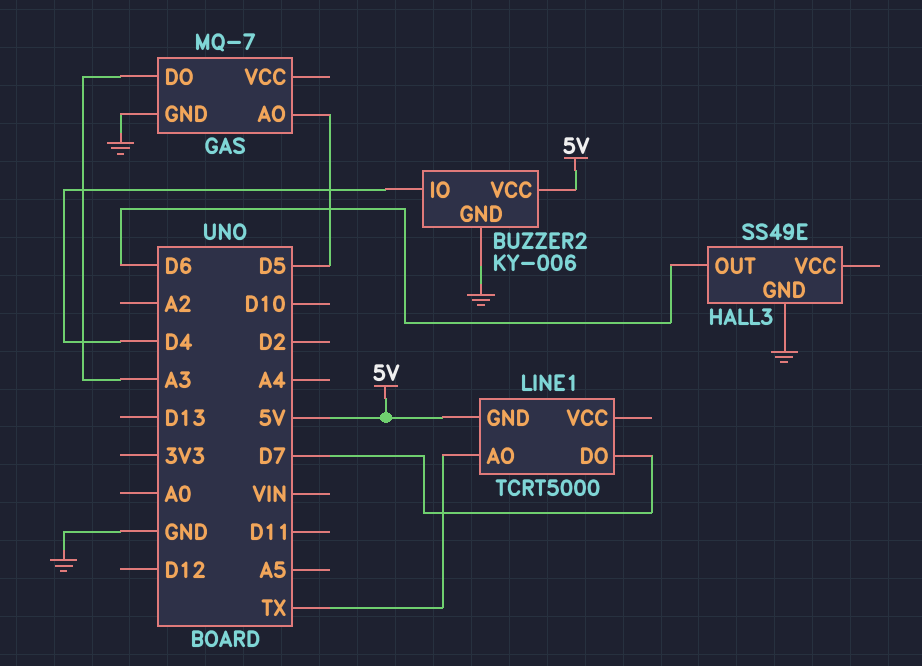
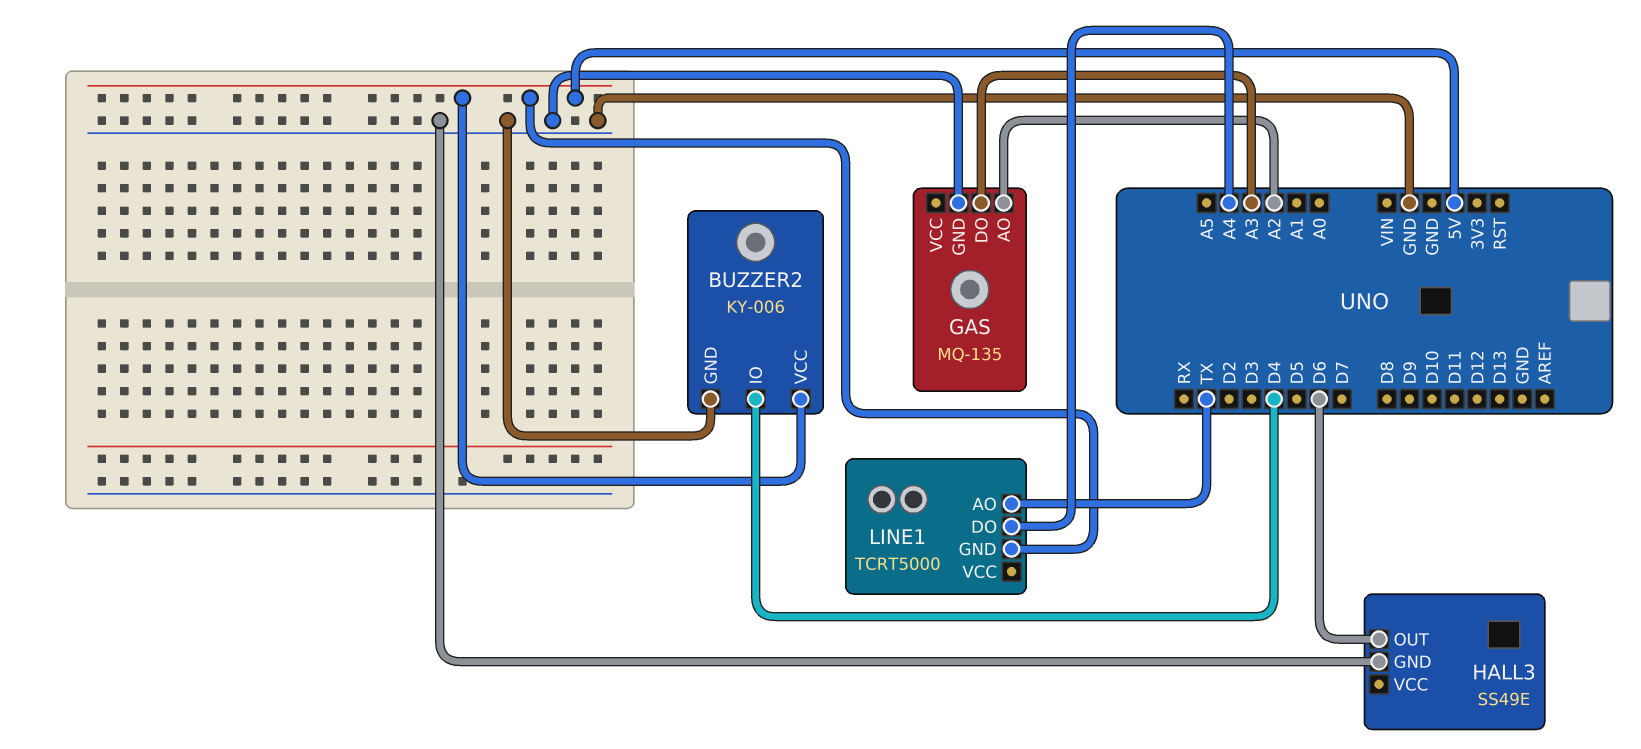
GAS: MQ-7 -> MQ-135
GAS pin AO: D5 -> A2
LINE1 pin DO: D7 -> A4

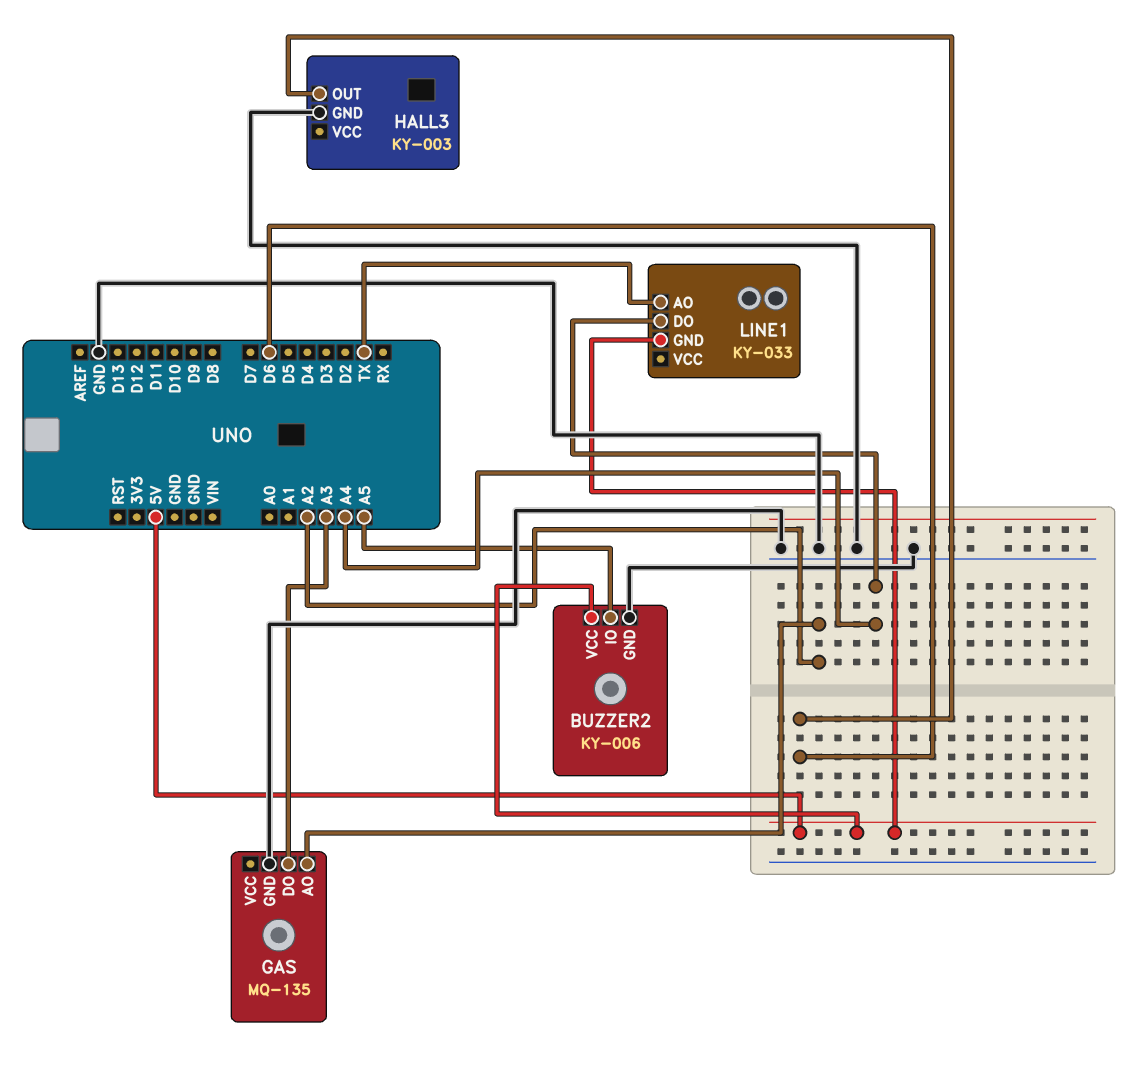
BUZZER2 pin IO: D4 -> A5
HALL3: SS49E -> KY-003
LINE1: TCRT5000 -> KY-033

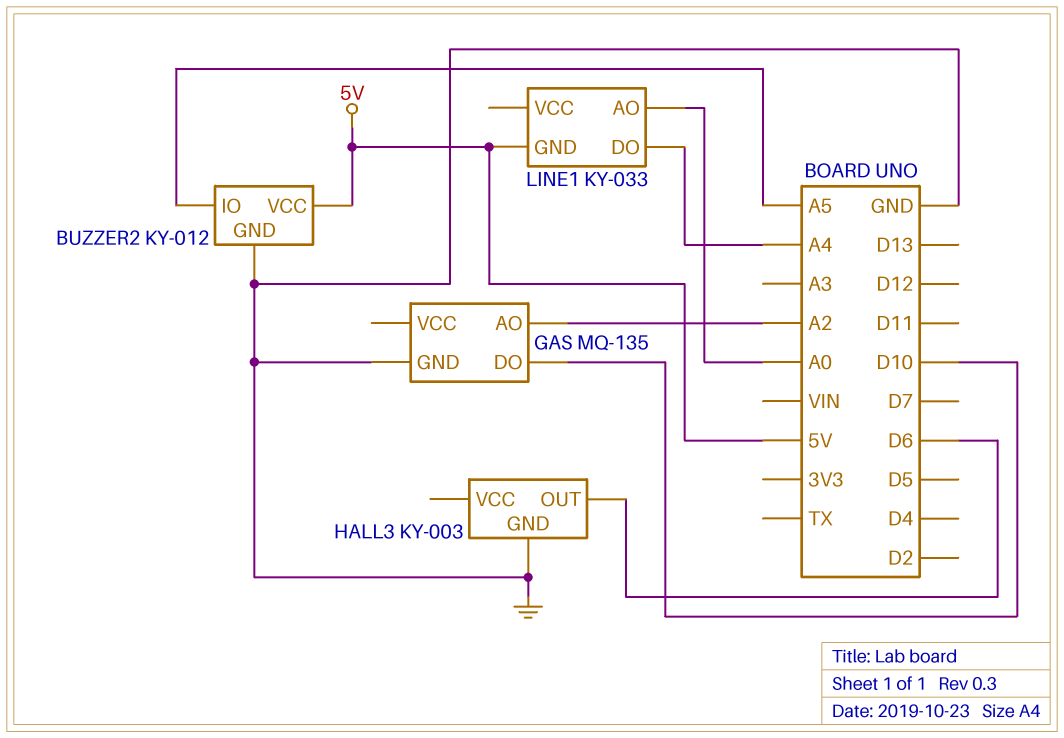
BUZZER2: KY-006 -> KY-012
GAS pin DO: A3 -> D10
LINE1 pin AO: TX -> A0

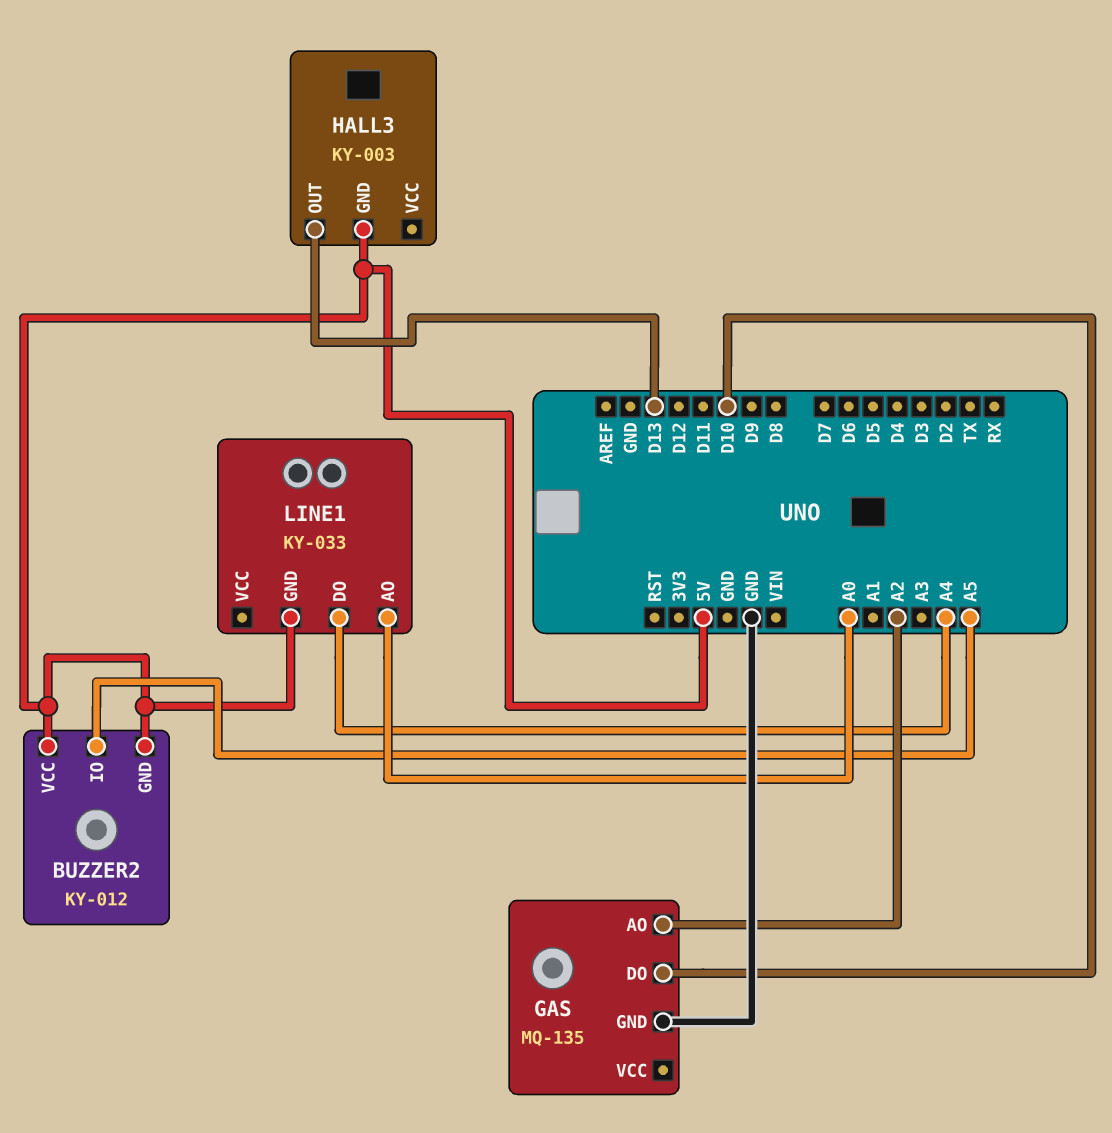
BUZZER2 pin GND: GND -> 5V
HALL3 pin GND: GND -> 5V
HALL3 pin OUT: D6 -> D13

